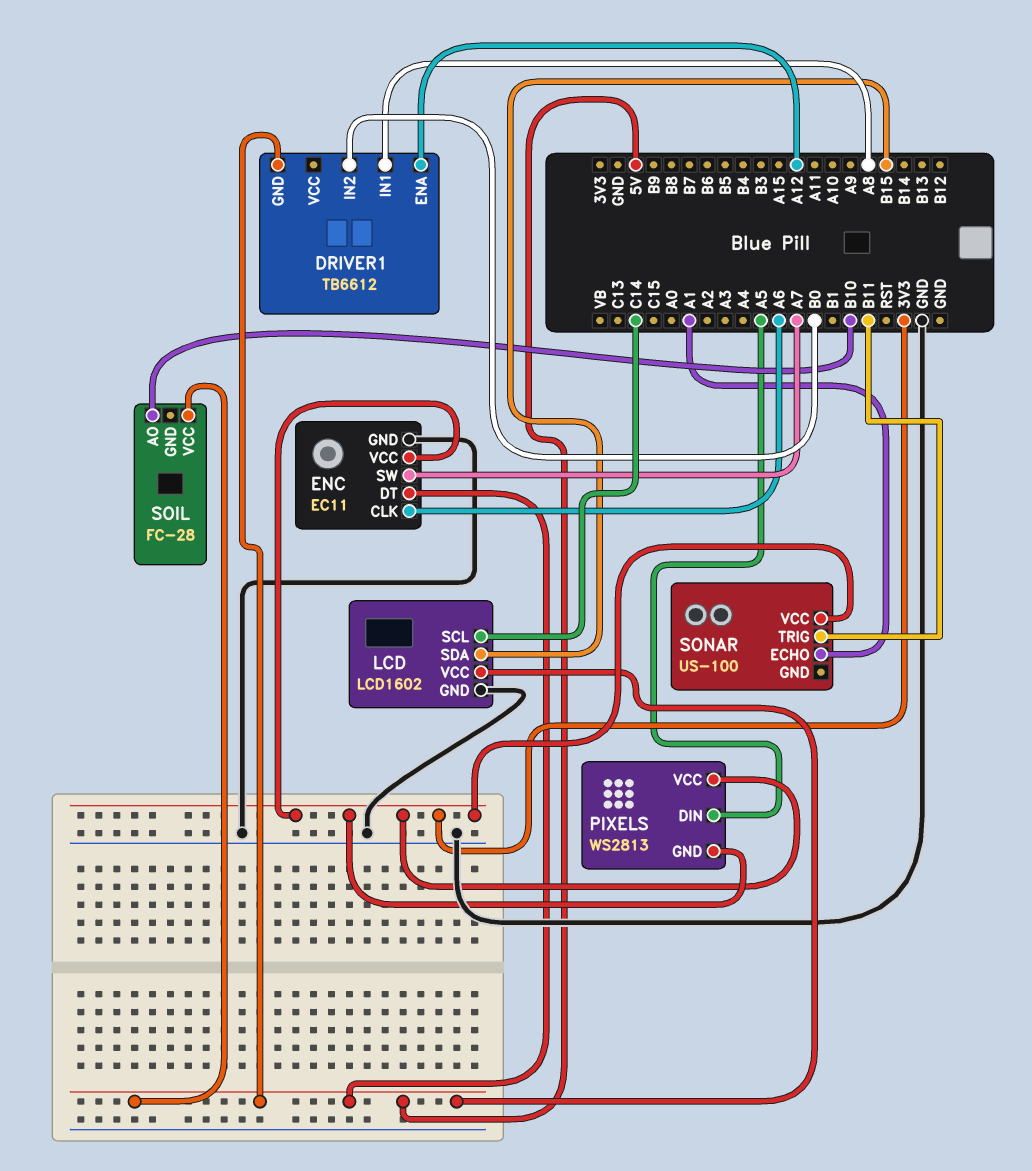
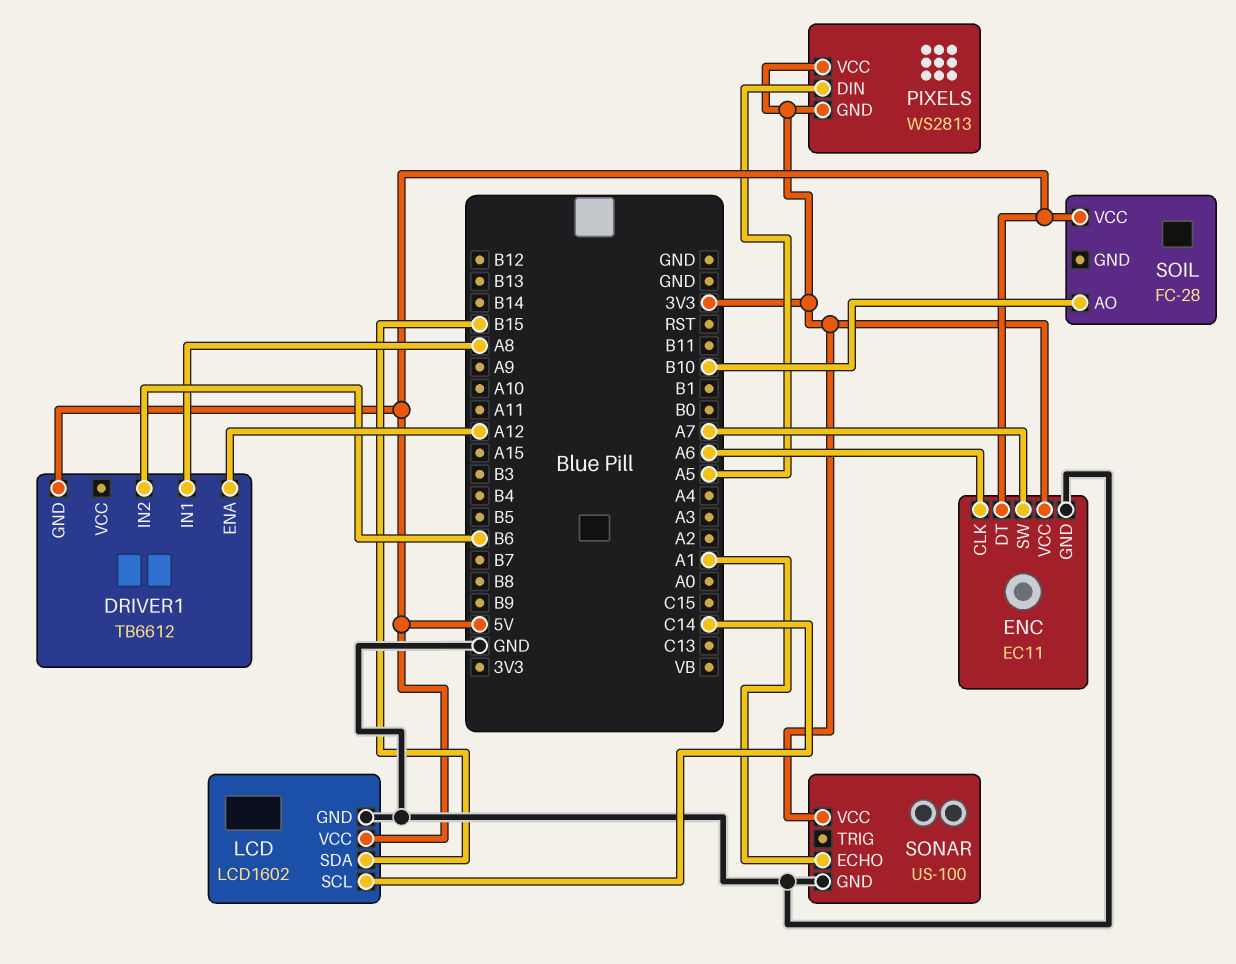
DRIVER1 pin IN2: B0 -> B6
SONAR pin GND: none -> GND
SONAR pin TRIG: B11 -> none

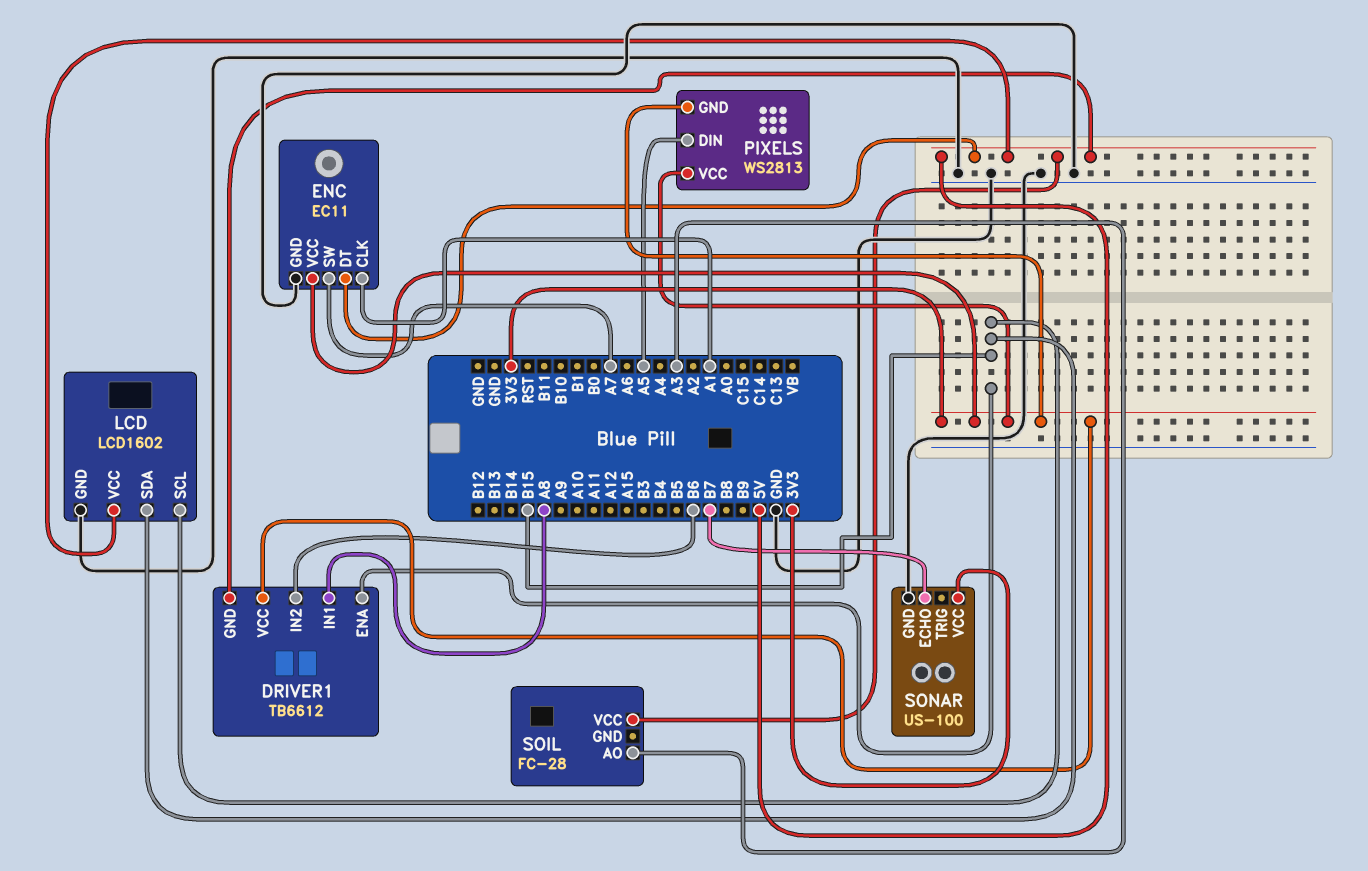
DRIVER1 pin ENA: A12 -> B15
DRIVER1 pin VCC: none -> 3V3
ENC pin CLK: A6 -> A1
LCD pin SCL: C14 -> B15
SOIL pin AO: B10 -> A3
SONAR pin ECHO: A1 -> B7

